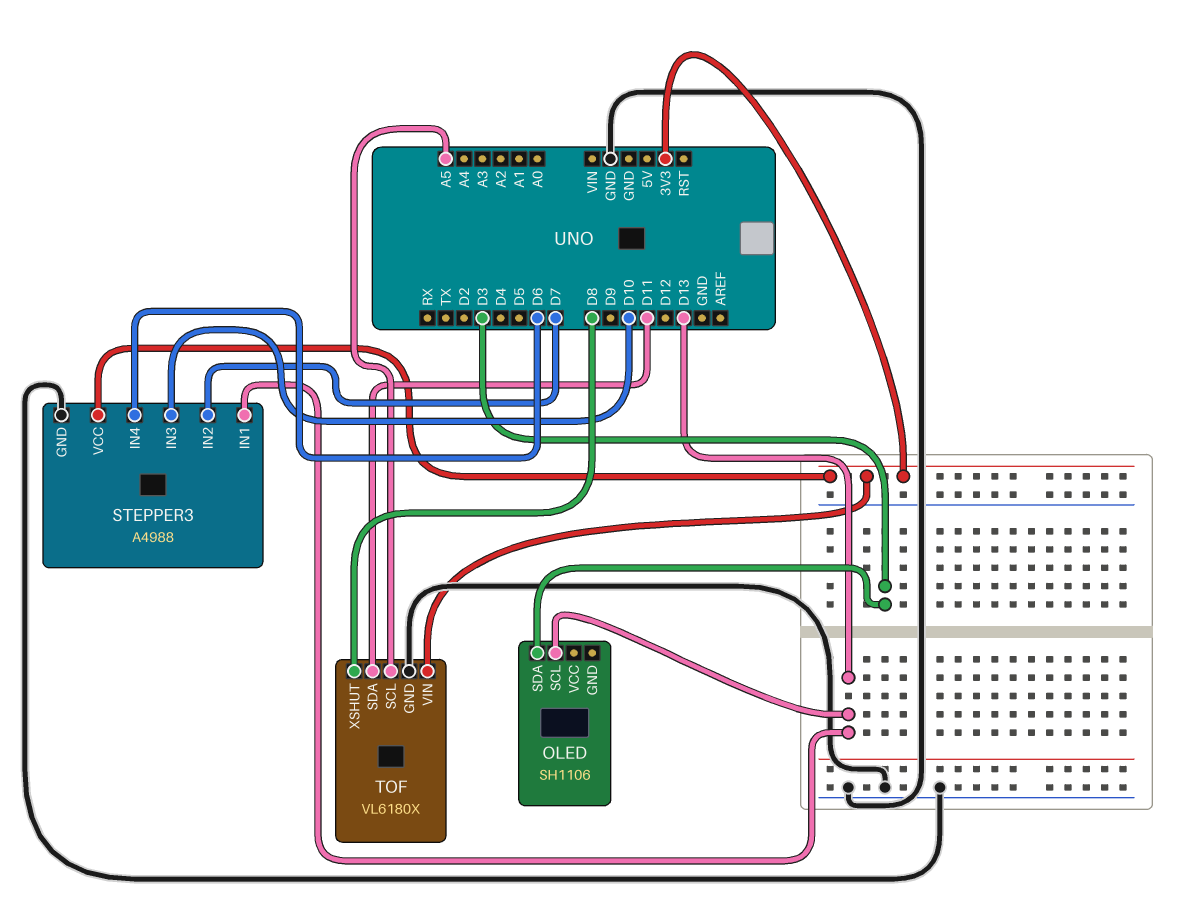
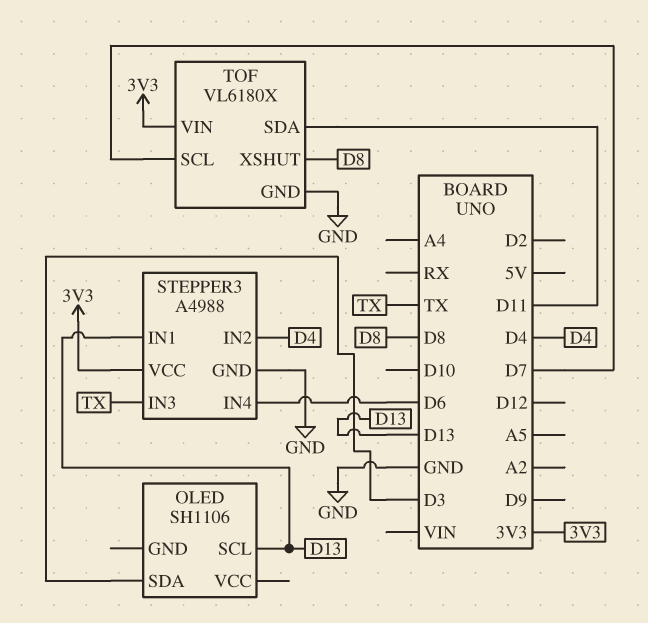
STEPPER3 pin IN2: D7 -> D4
STEPPER3 pin IN3: D10 -> TX
TOF pin SCL: A5 -> D7

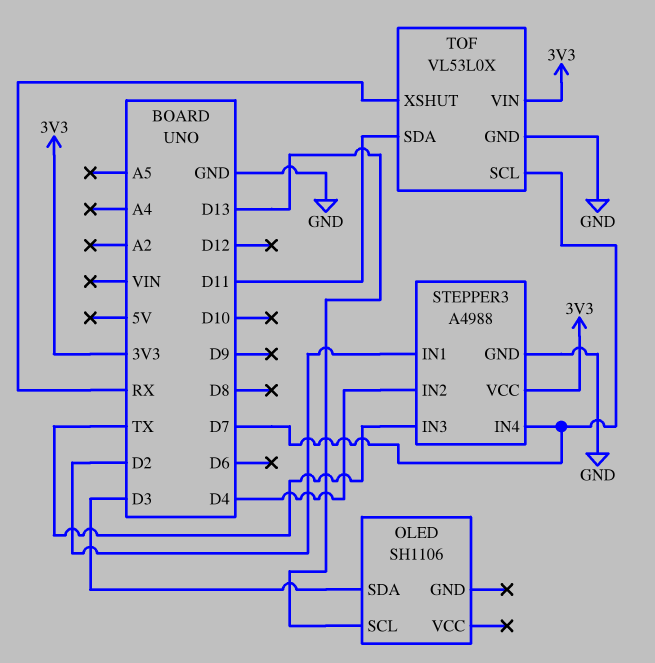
STEPPER3 pin IN1: D13 -> D2
STEPPER3 pin IN4: D6 -> D7
TOF: VL6180X -> VL53L0X
TOF pin XSHUT: D8 -> RX

